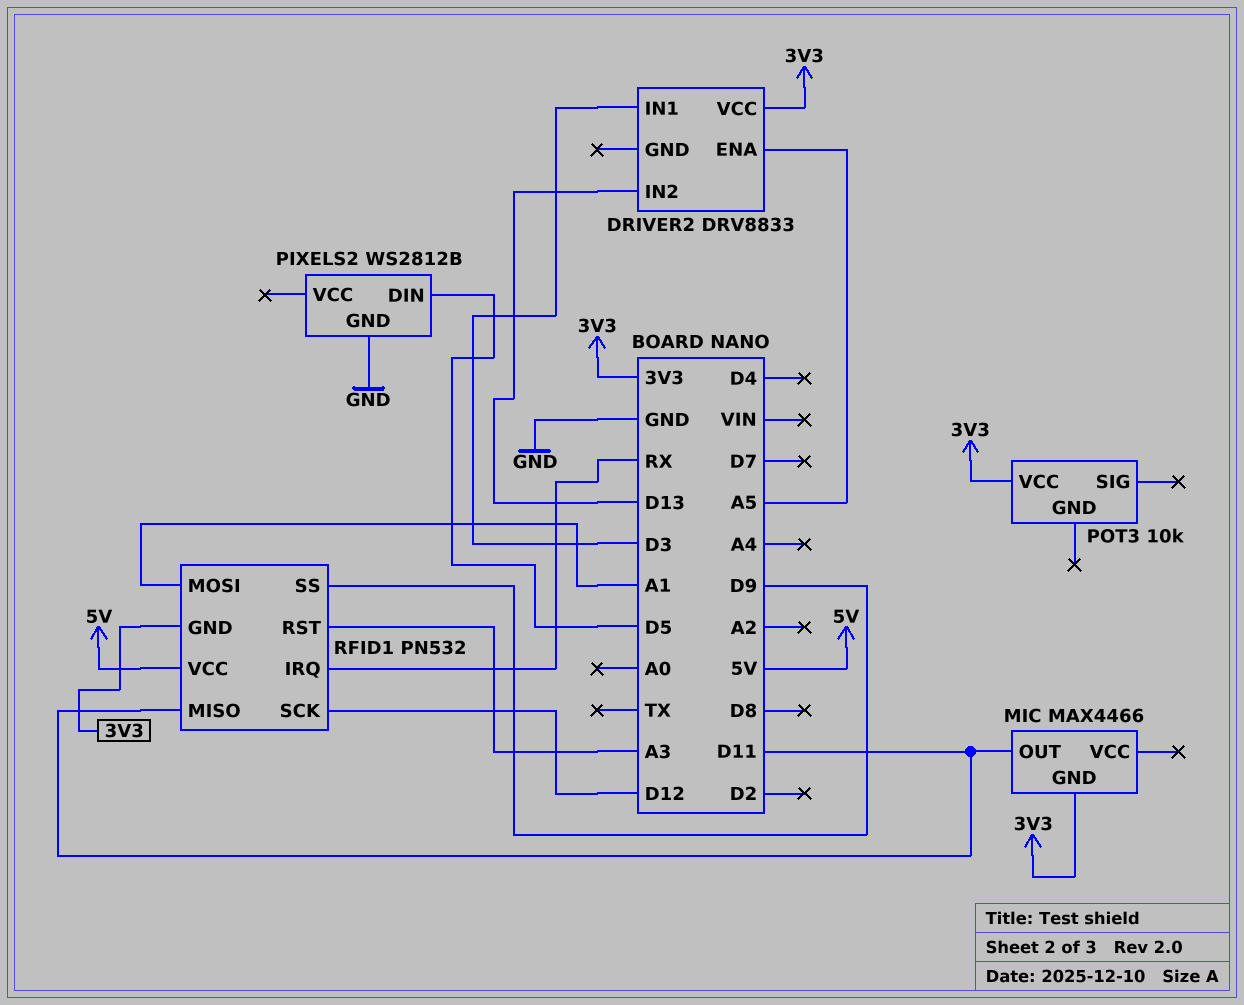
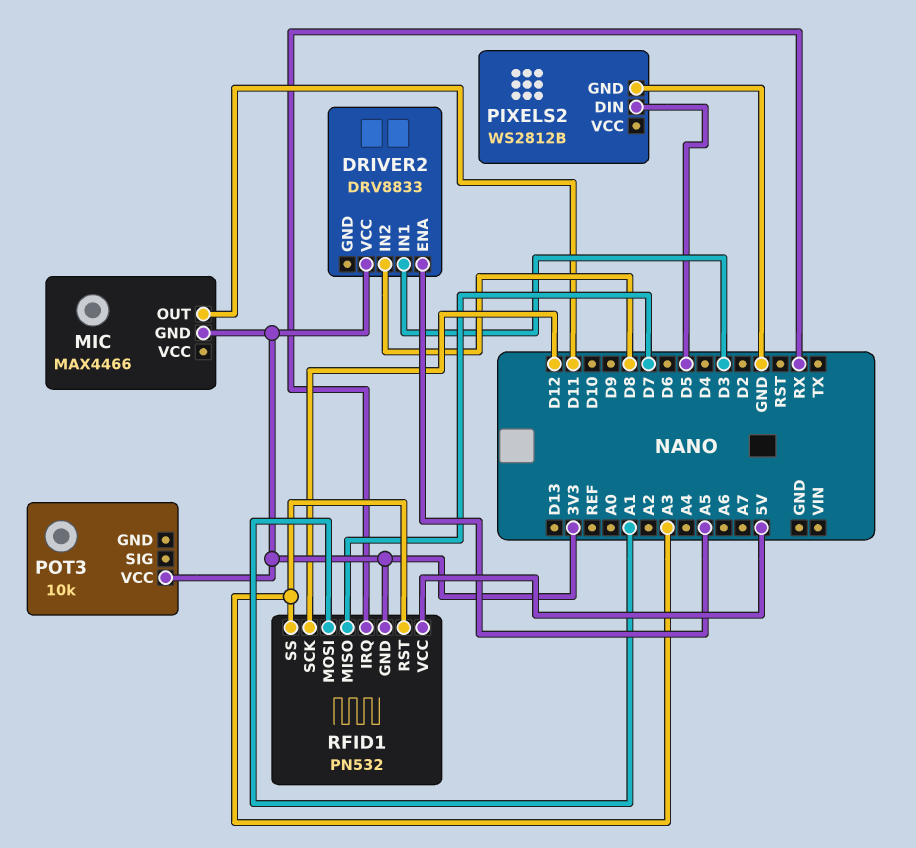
DRIVER2 pin IN2: D13 -> D8
RFID1 pin MISO: D11 -> D7
RFID1 pin SS: D9 -> A3

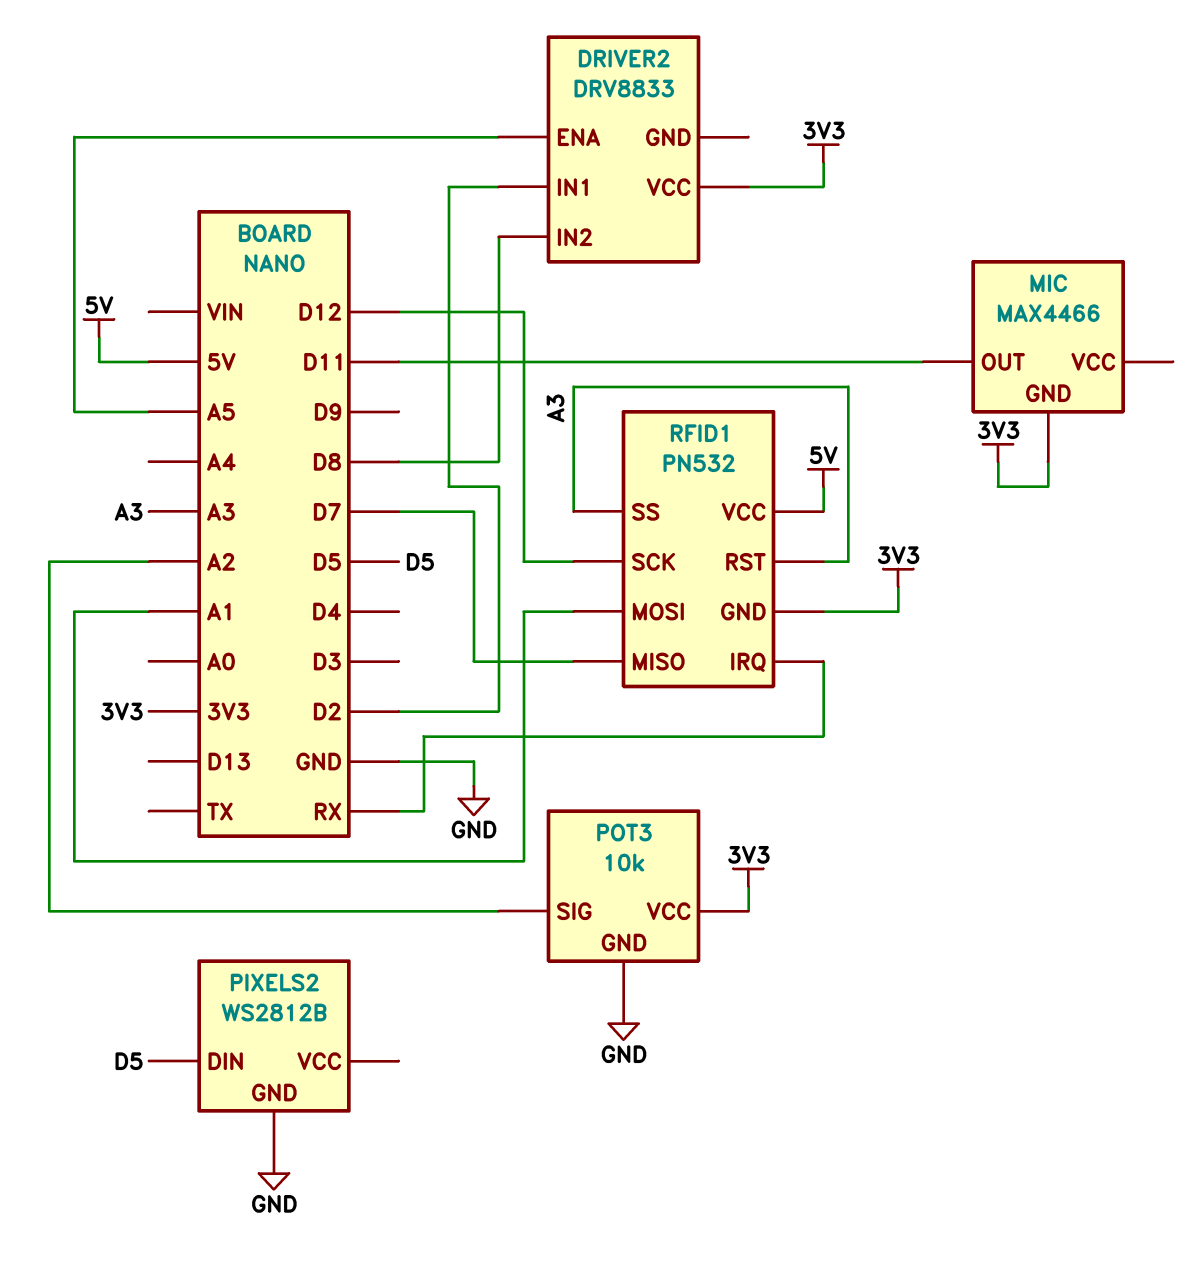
DRIVER2 pin IN1: D3 -> D2
POT3 pin GND: none -> GND
POT3 pin SIG: none -> A2

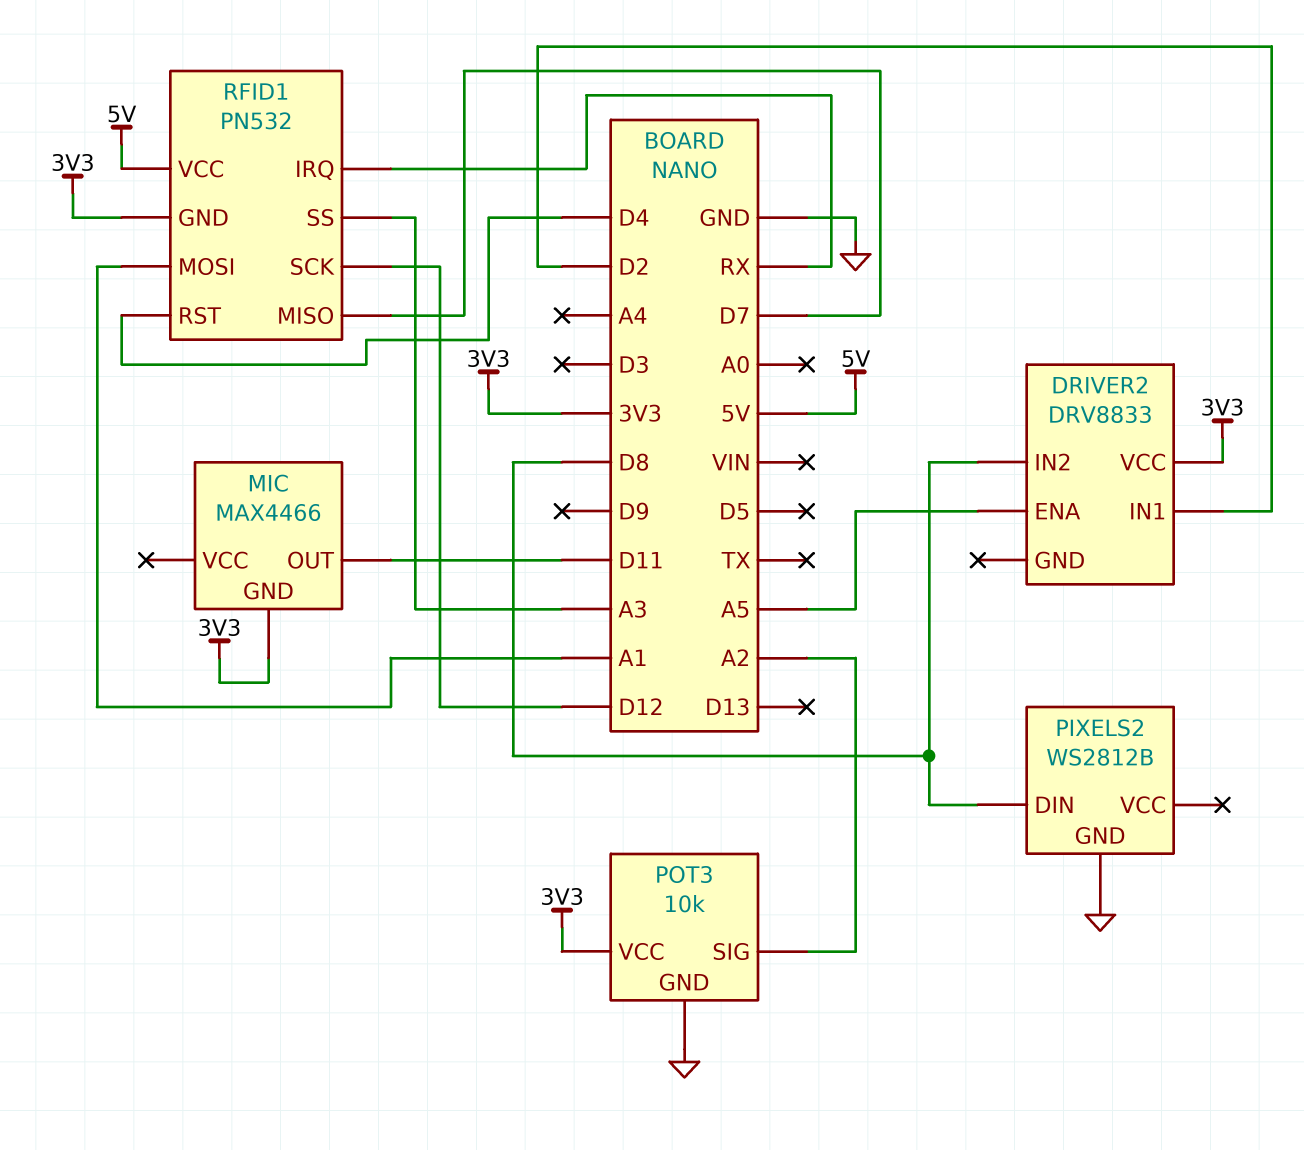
PIXELS2 pin DIN: D5 -> D8
RFID1 pin RST: A3 -> D4

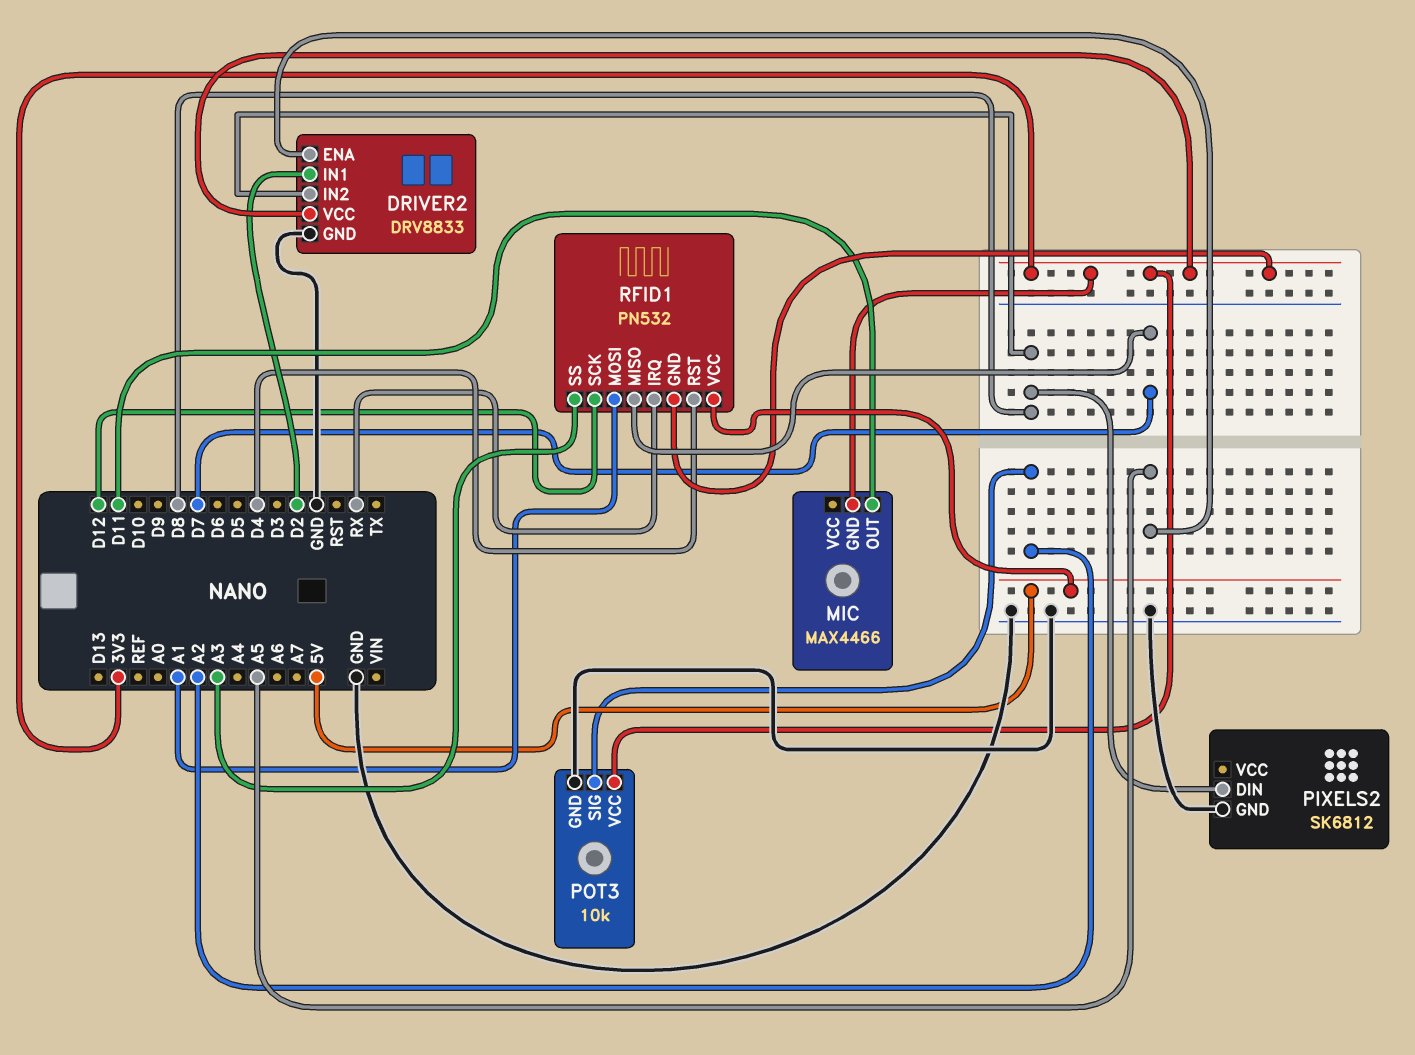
DRIVER2 pin GND: none -> GND
PIXELS2: WS2812B -> SK6812

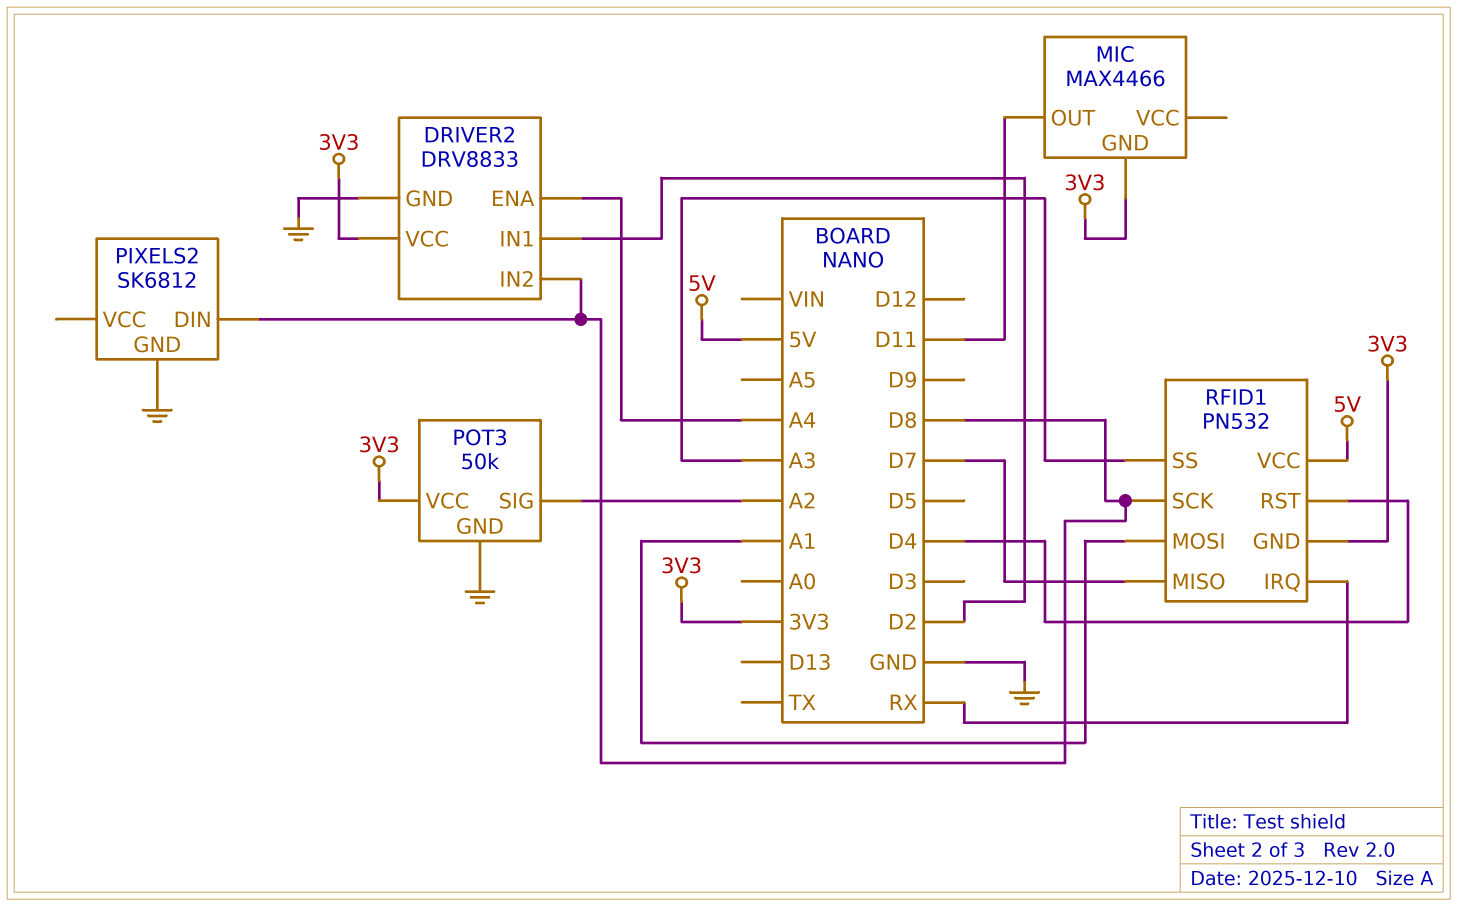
DRIVER2 pin ENA: A5 -> A4
POT3: 10k -> 50k
RFID1 pin SCK: D12 -> D8

